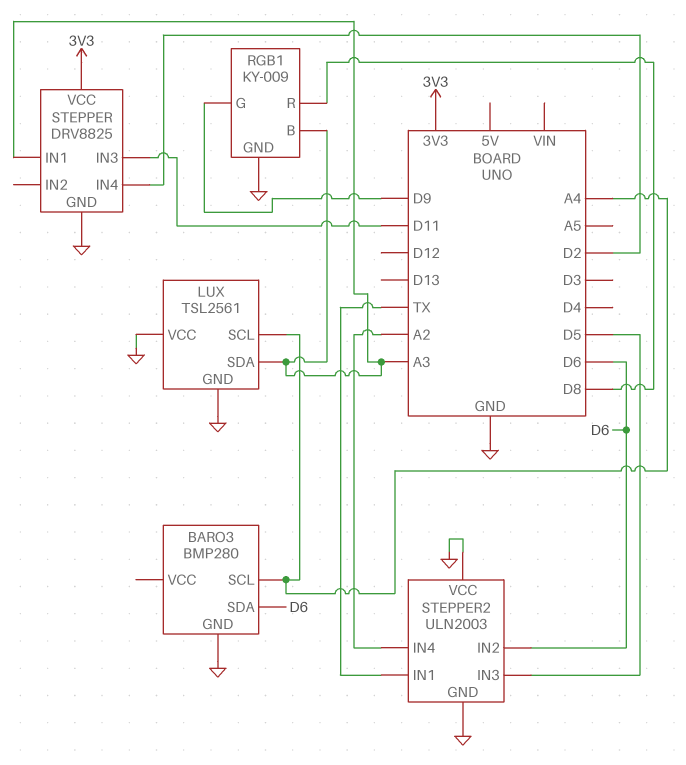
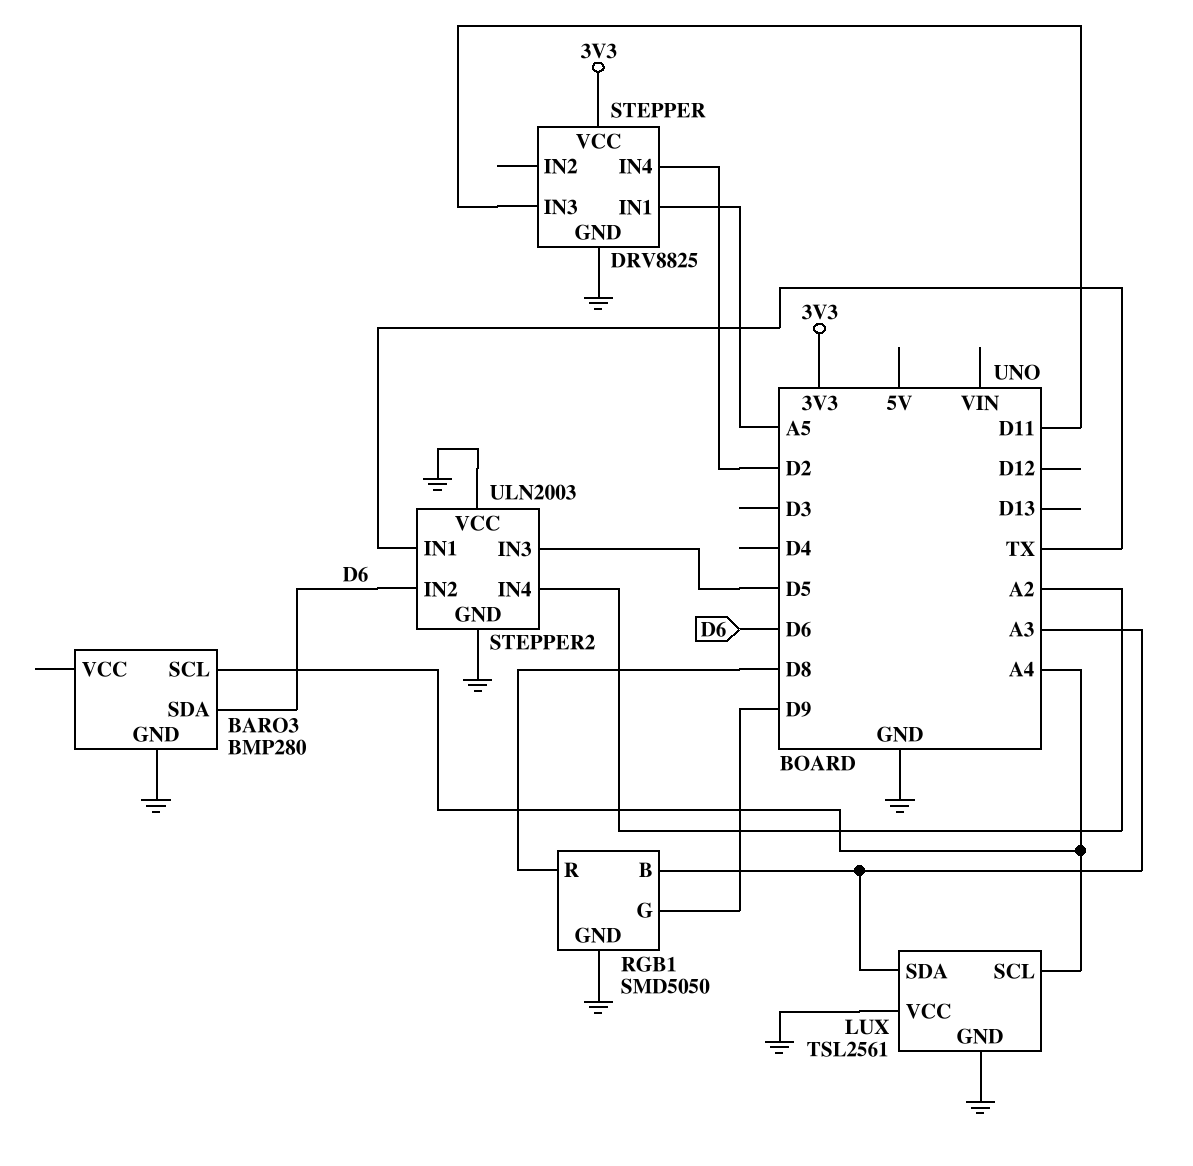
RGB1: KY-009 -> SMD5050
STEPPER pin IN1: A3 -> A5

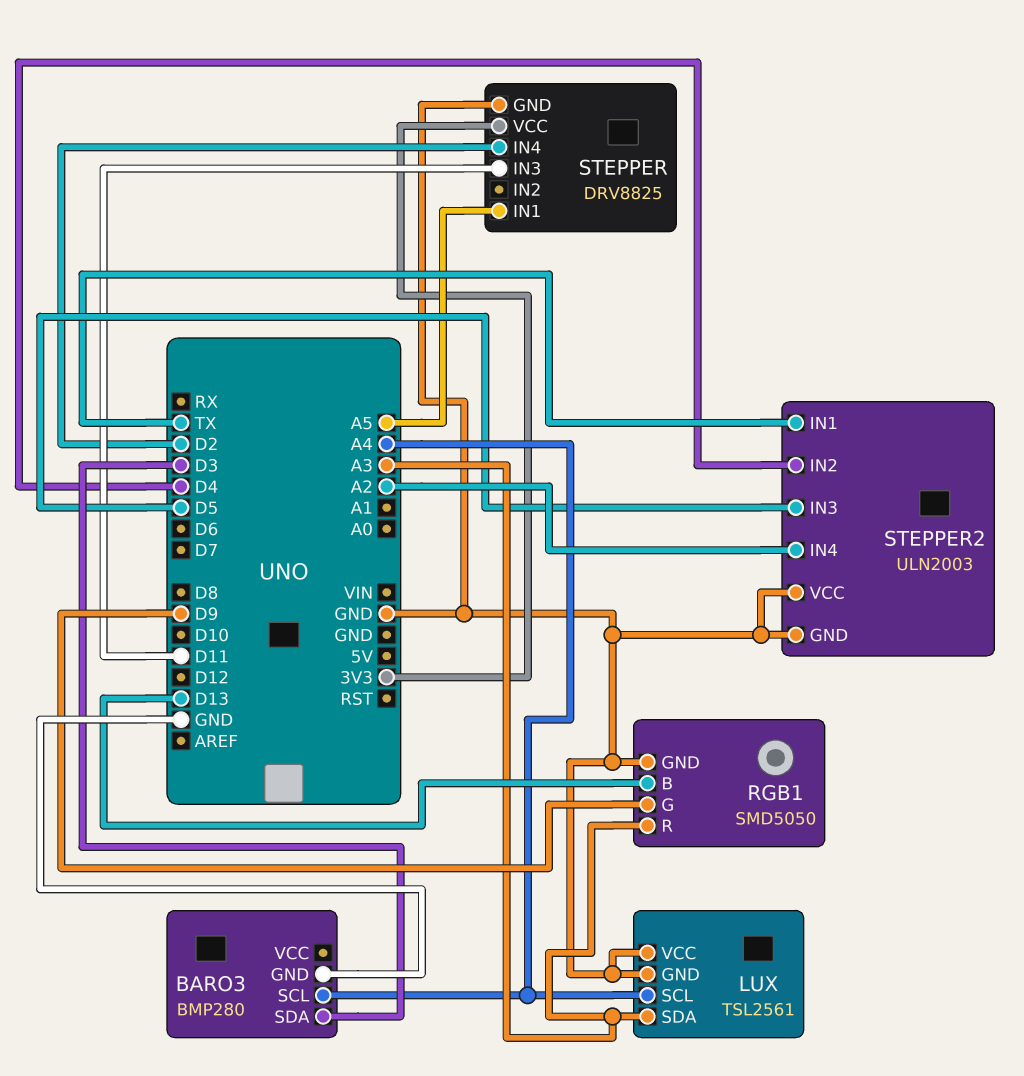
BARO3 pin SDA: D6 -> D3
RGB1 pin B: A3 -> D13
RGB1 pin R: D8 -> A3
STEPPER2 pin IN2: D6 -> D4

